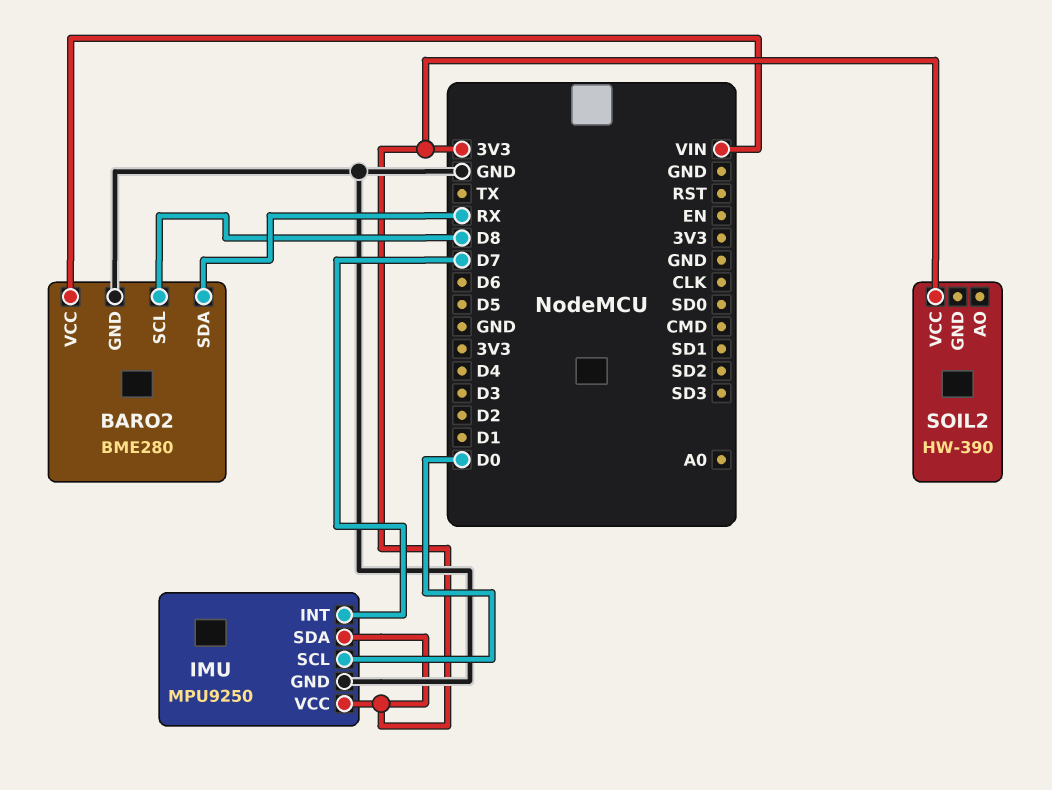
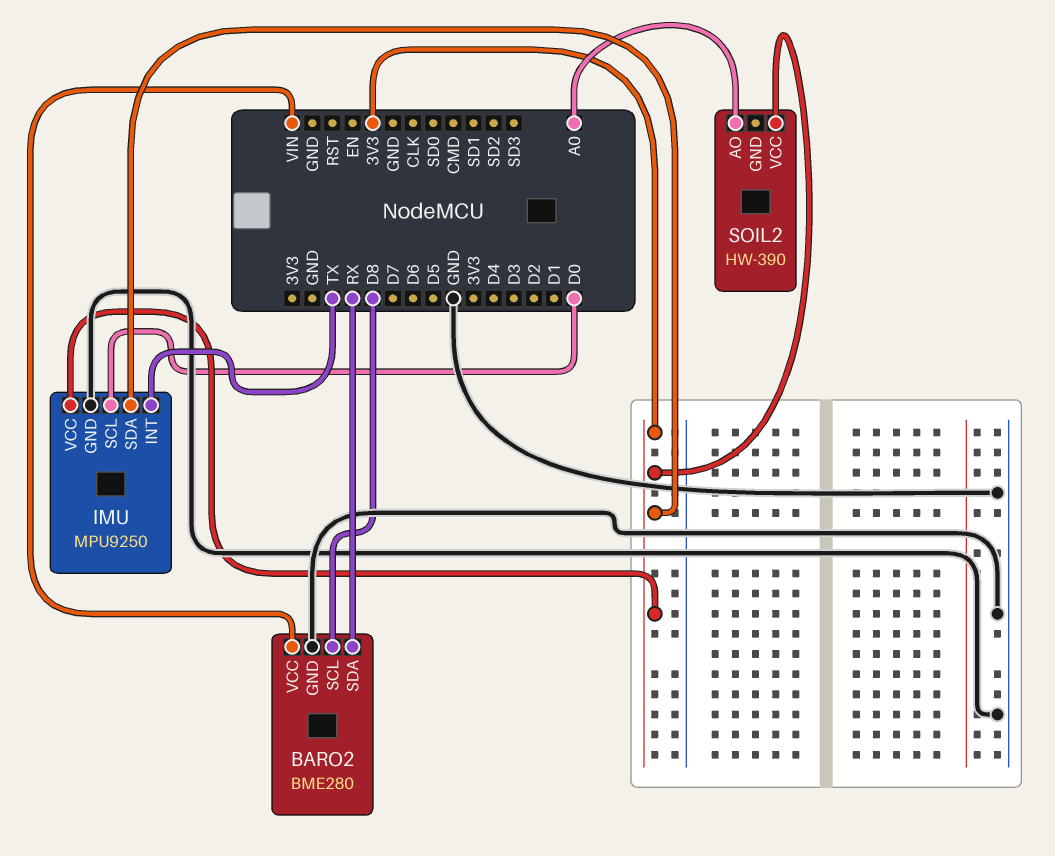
IMU pin INT: D7 -> TX
SOIL2 pin AO: none -> A0

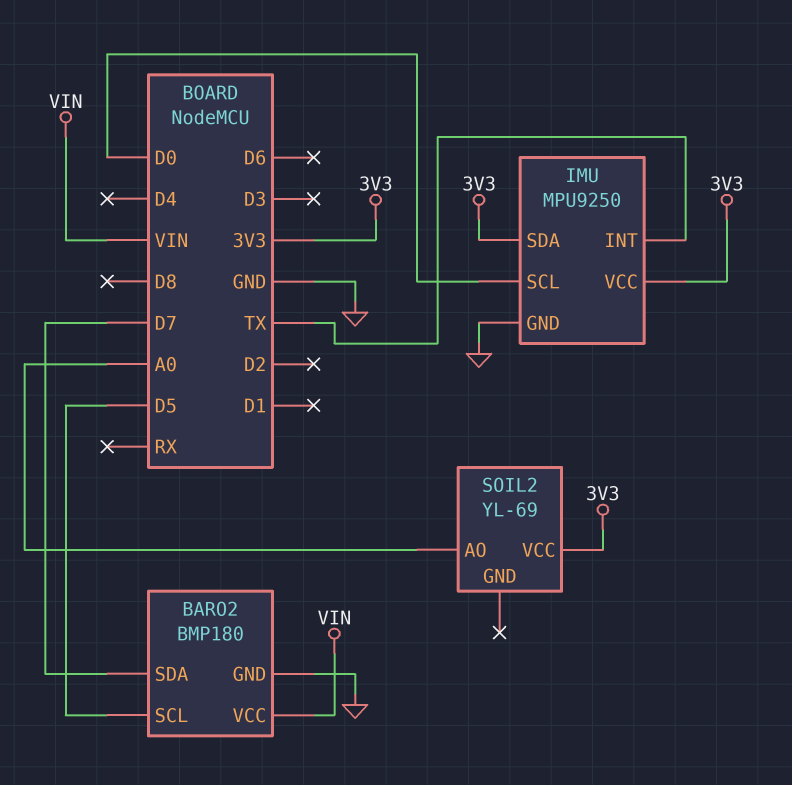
BARO2: BME280 -> BMP180
BARO2 pin SCL: D8 -> D5
BARO2 pin SDA: RX -> D7
SOIL2: HW-390 -> YL-69

